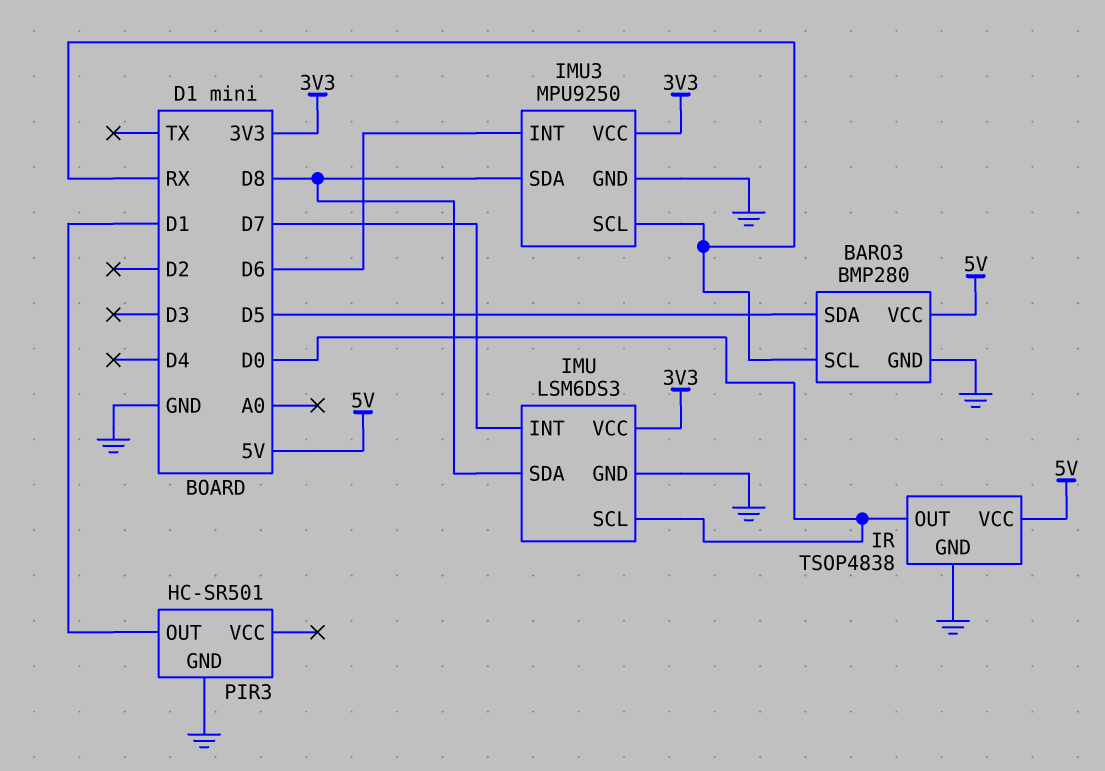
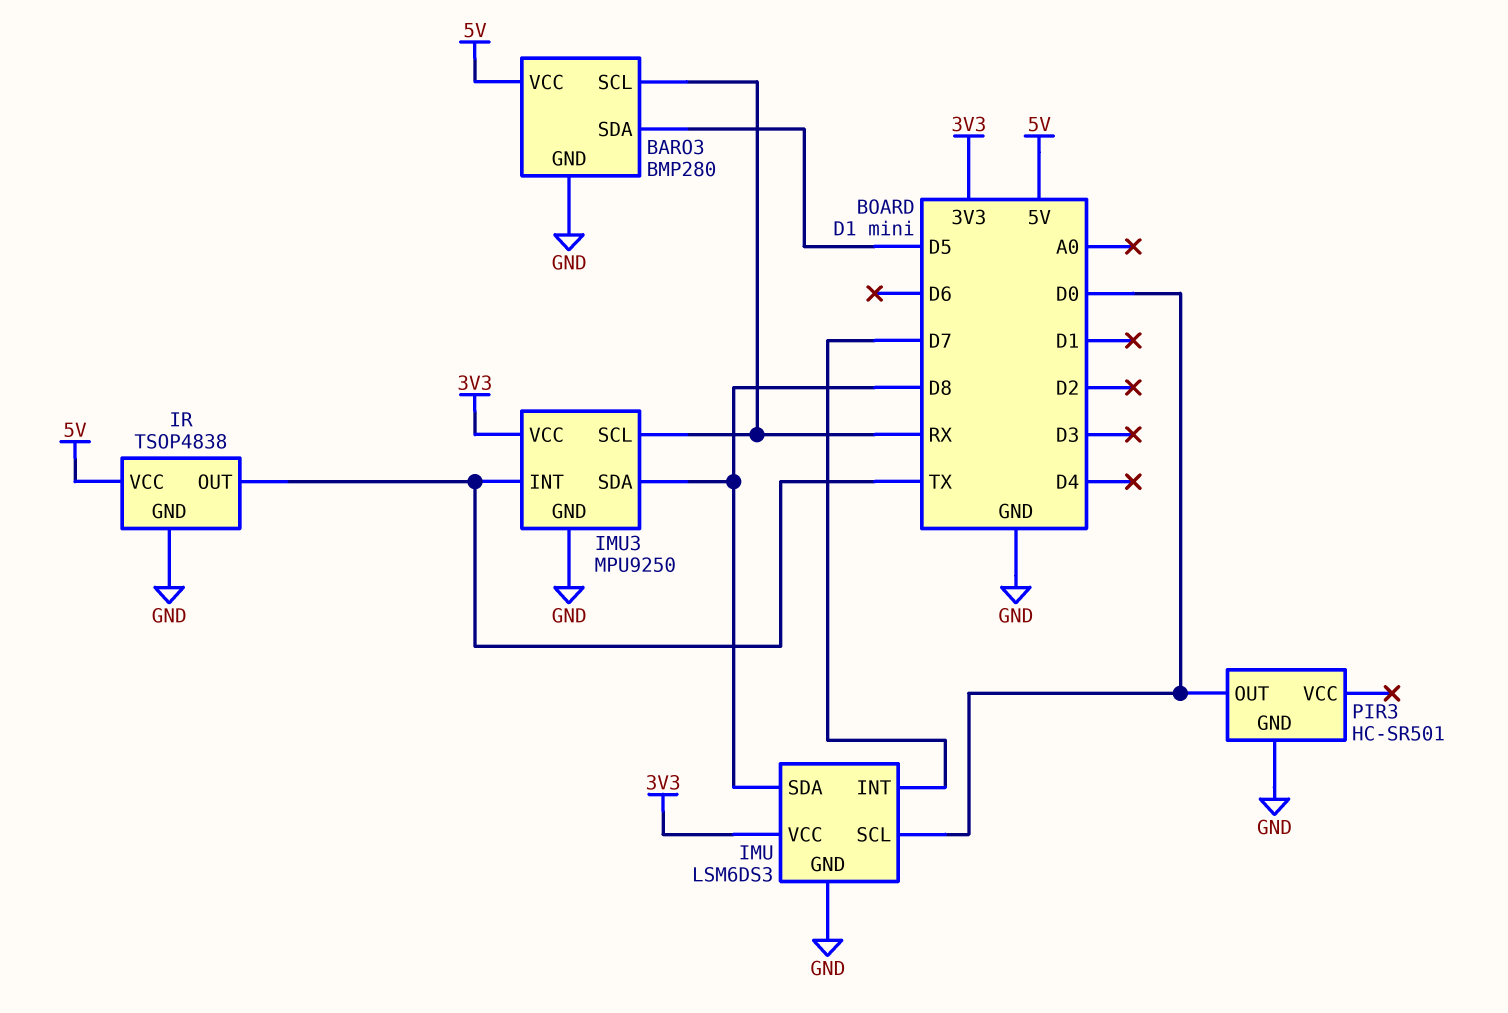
IMU3 pin INT: D6 -> TX
IR pin OUT: D0 -> TX
PIR3 pin OUT: D1 -> D0

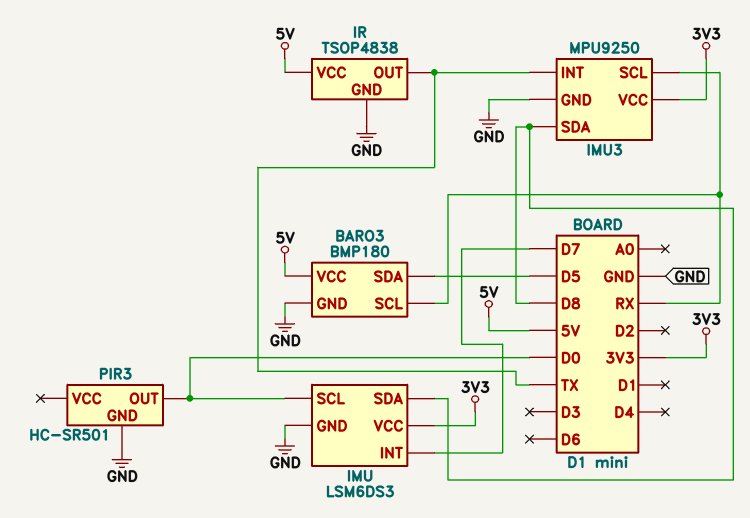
BARO3: BMP280 -> BMP180

